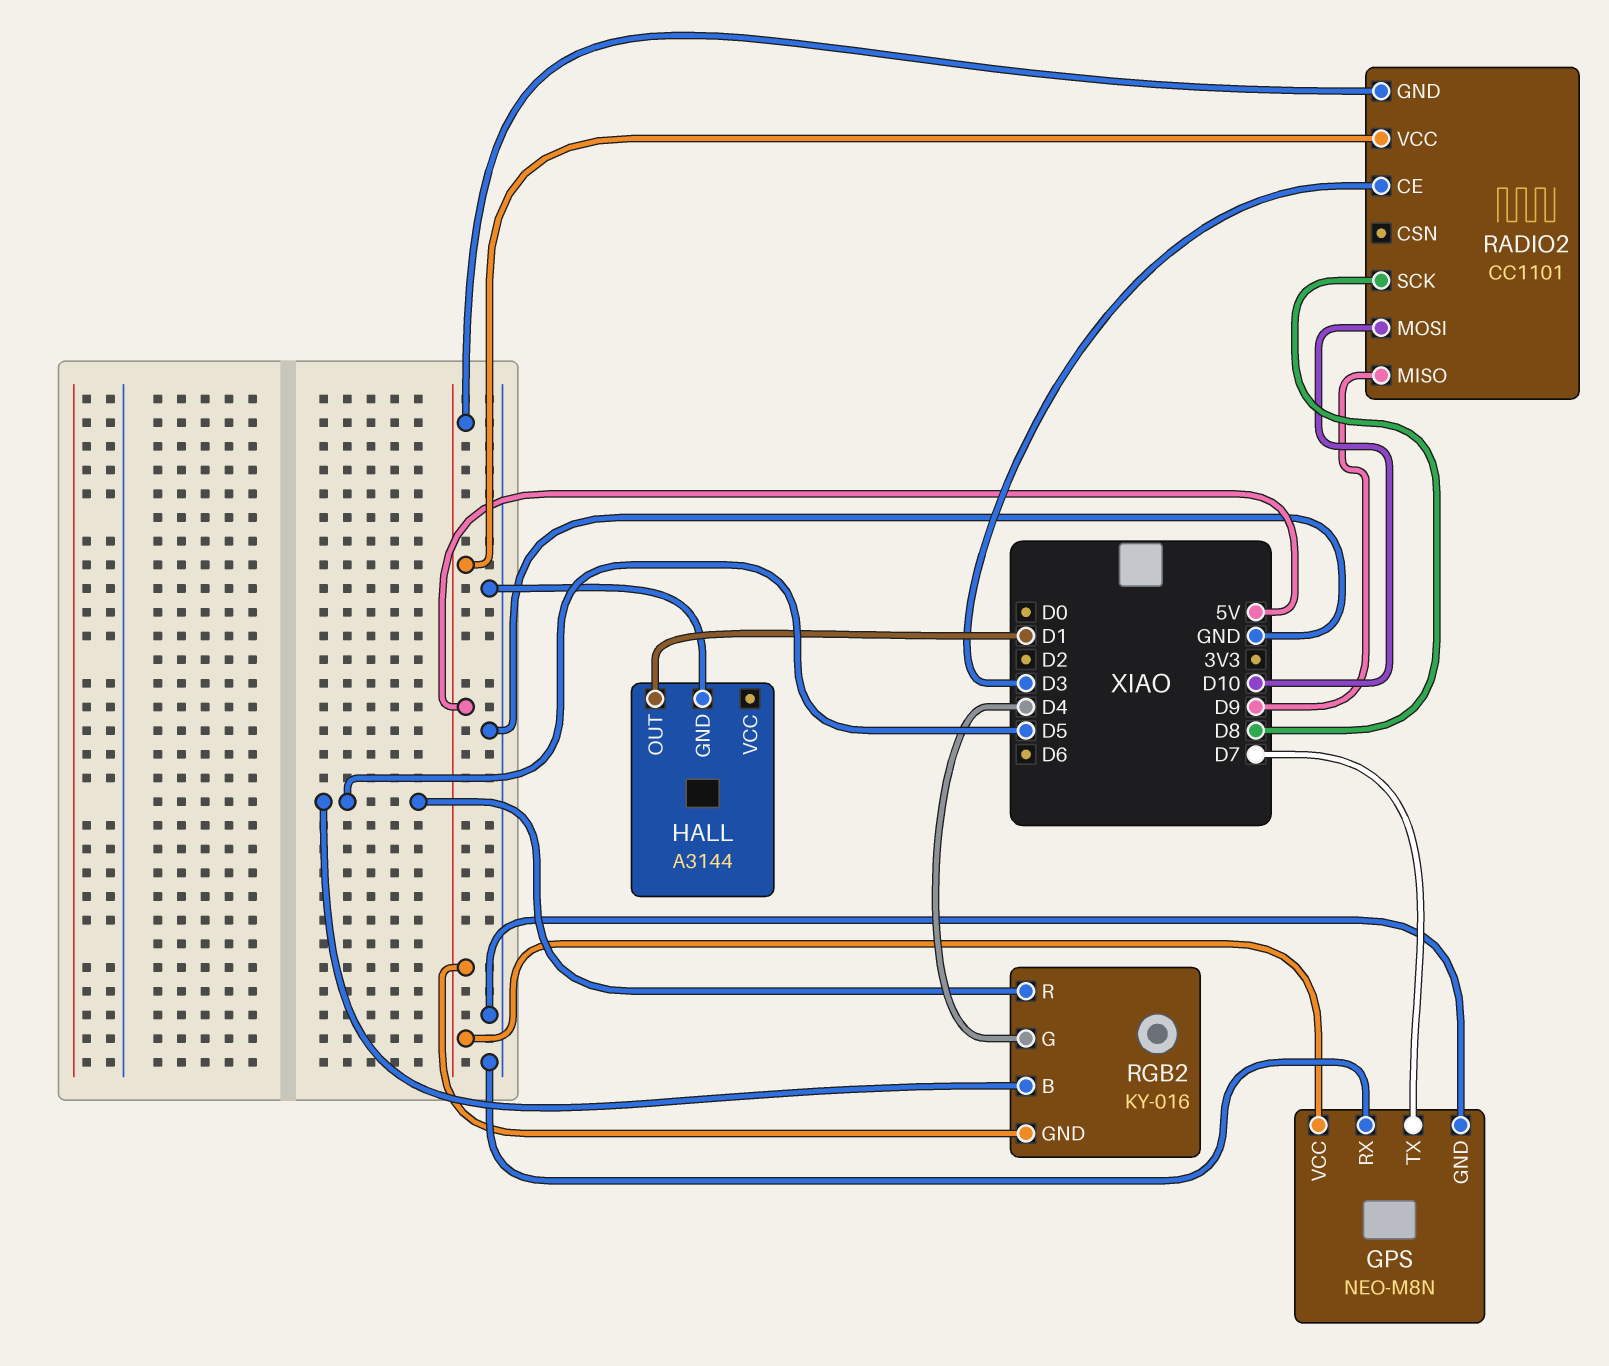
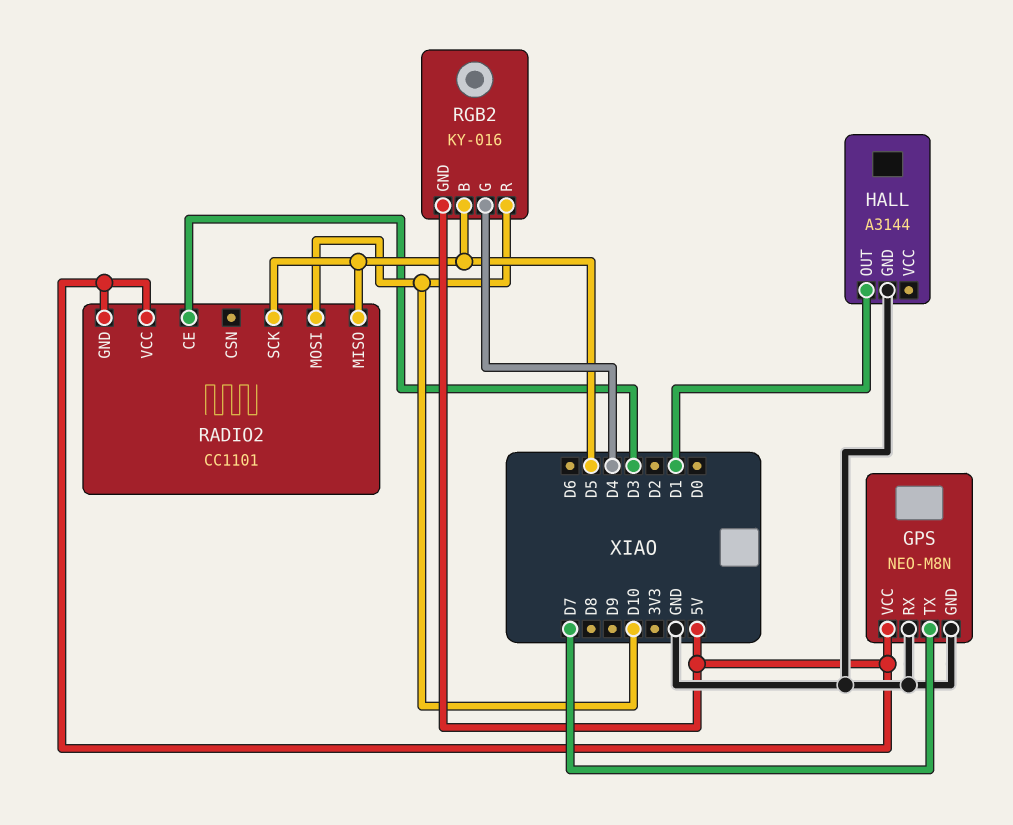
RADIO2 pin MISO: D9 -> D5
RADIO2 pin SCK: D8 -> D5
RGB2 pin R: D5 -> D10

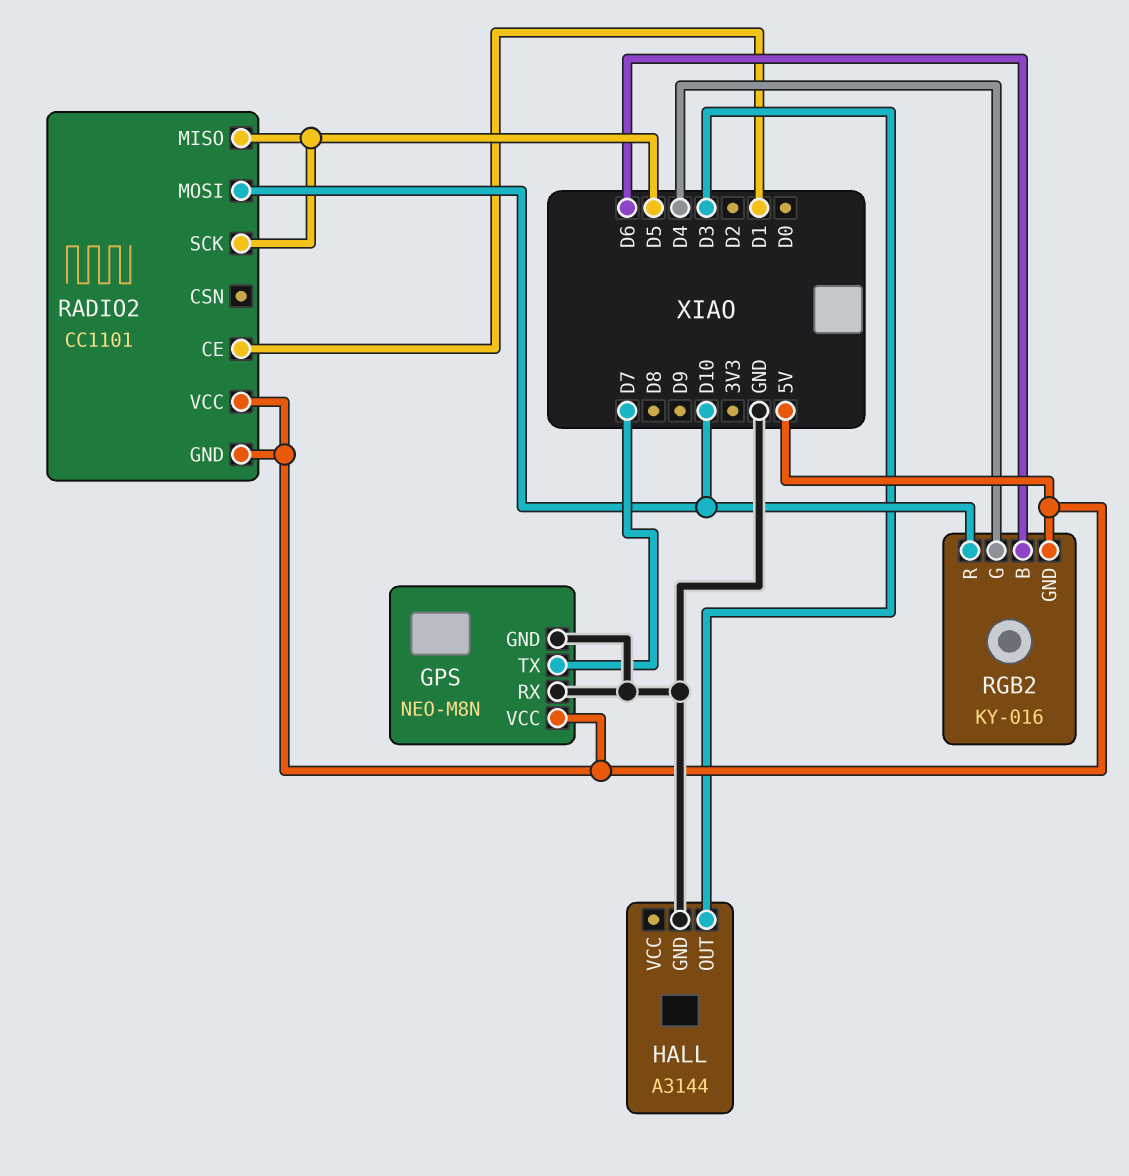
HALL pin OUT: D1 -> D3
RADIO2 pin CE: D3 -> D1
RGB2 pin B: D5 -> D6

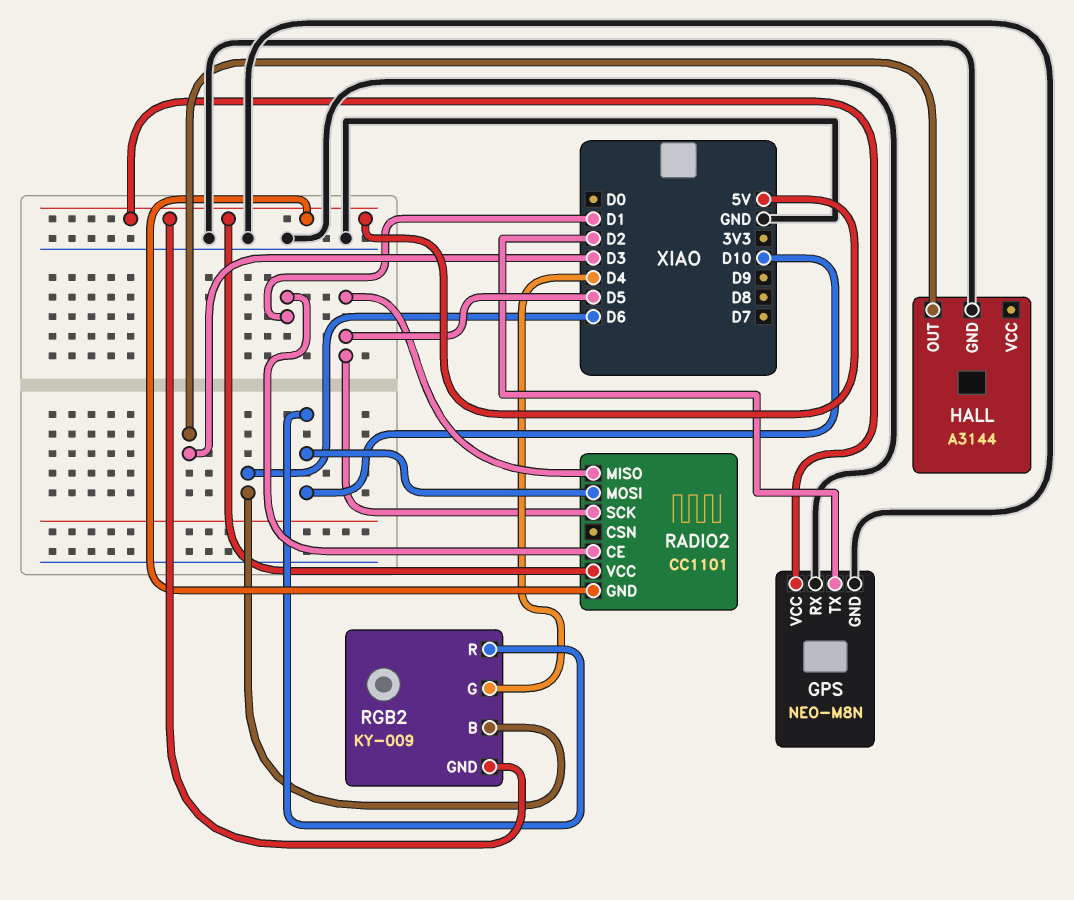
GPS pin TX: D7 -> D2
RGB2: KY-016 -> KY-009

